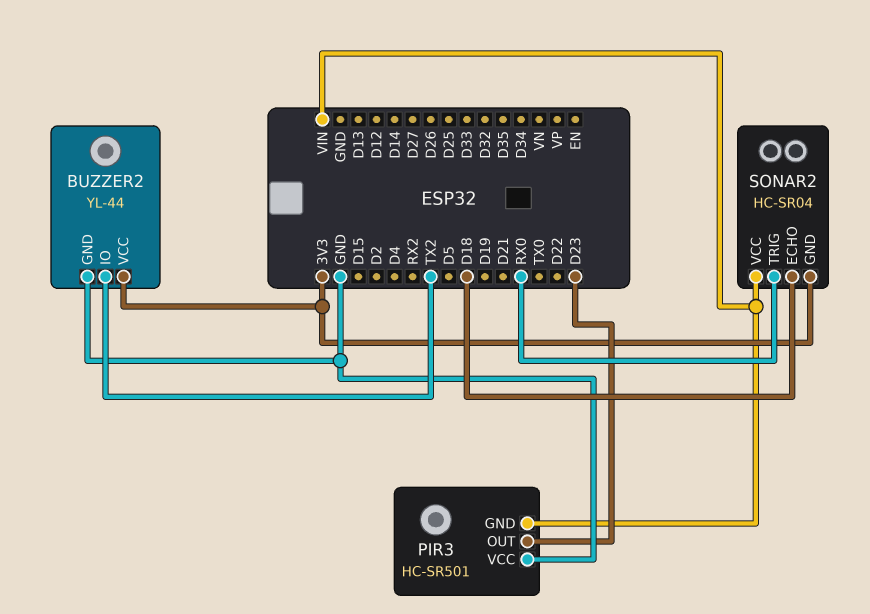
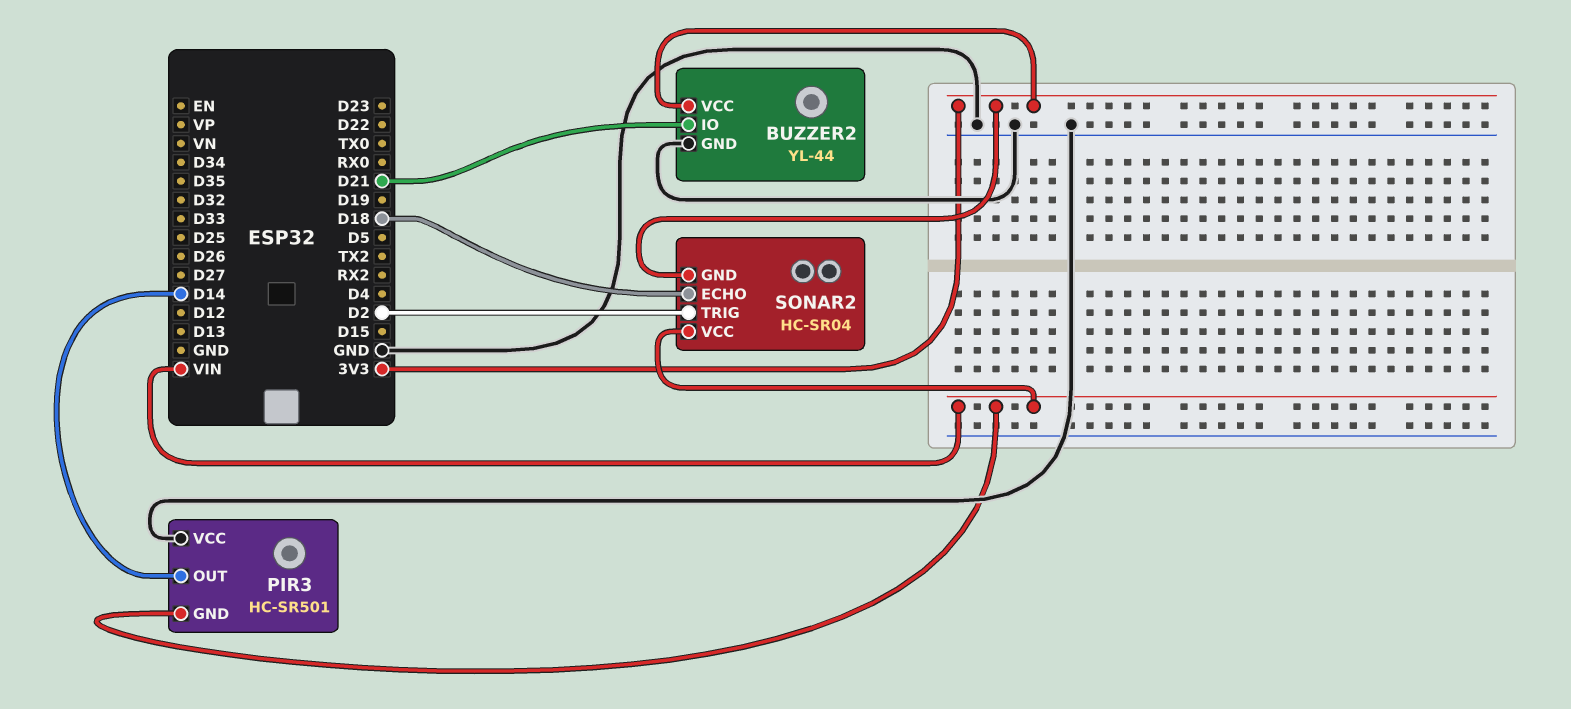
BUZZER2 pin IO: TX2 -> D21
PIR3 pin OUT: D23 -> D14
SONAR2 pin TRIG: RX0 -> D2

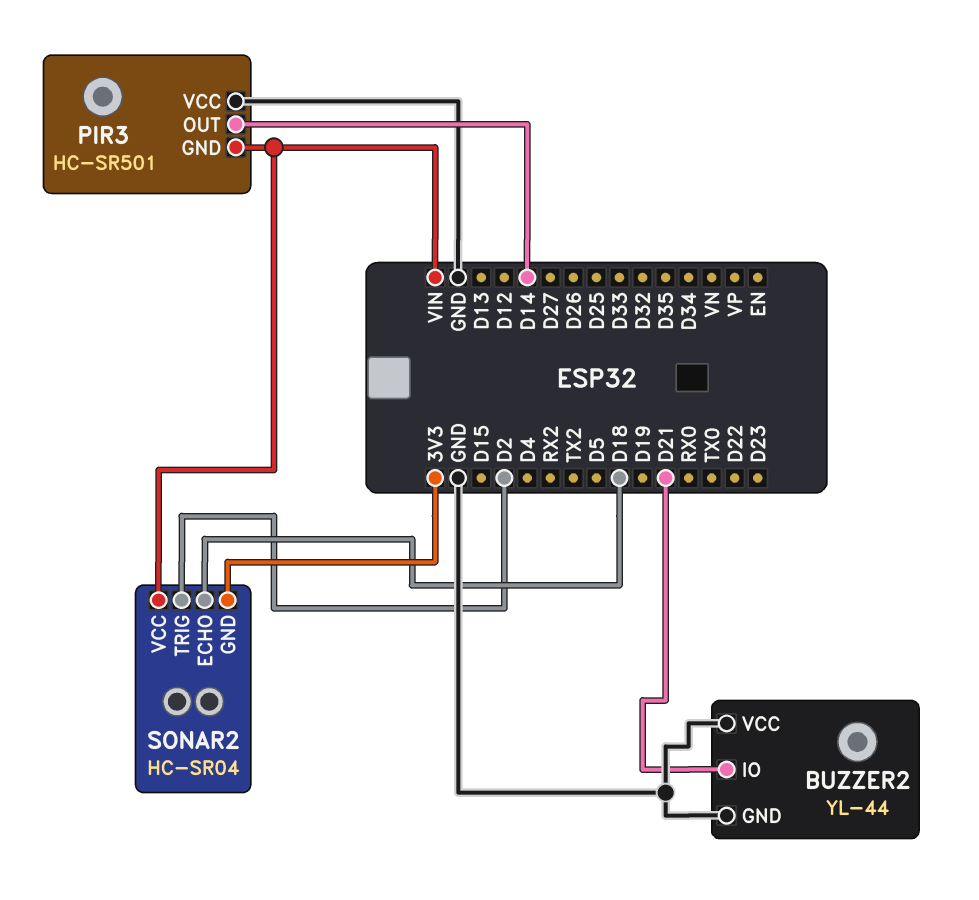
BUZZER2 pin VCC: 3V3 -> GND

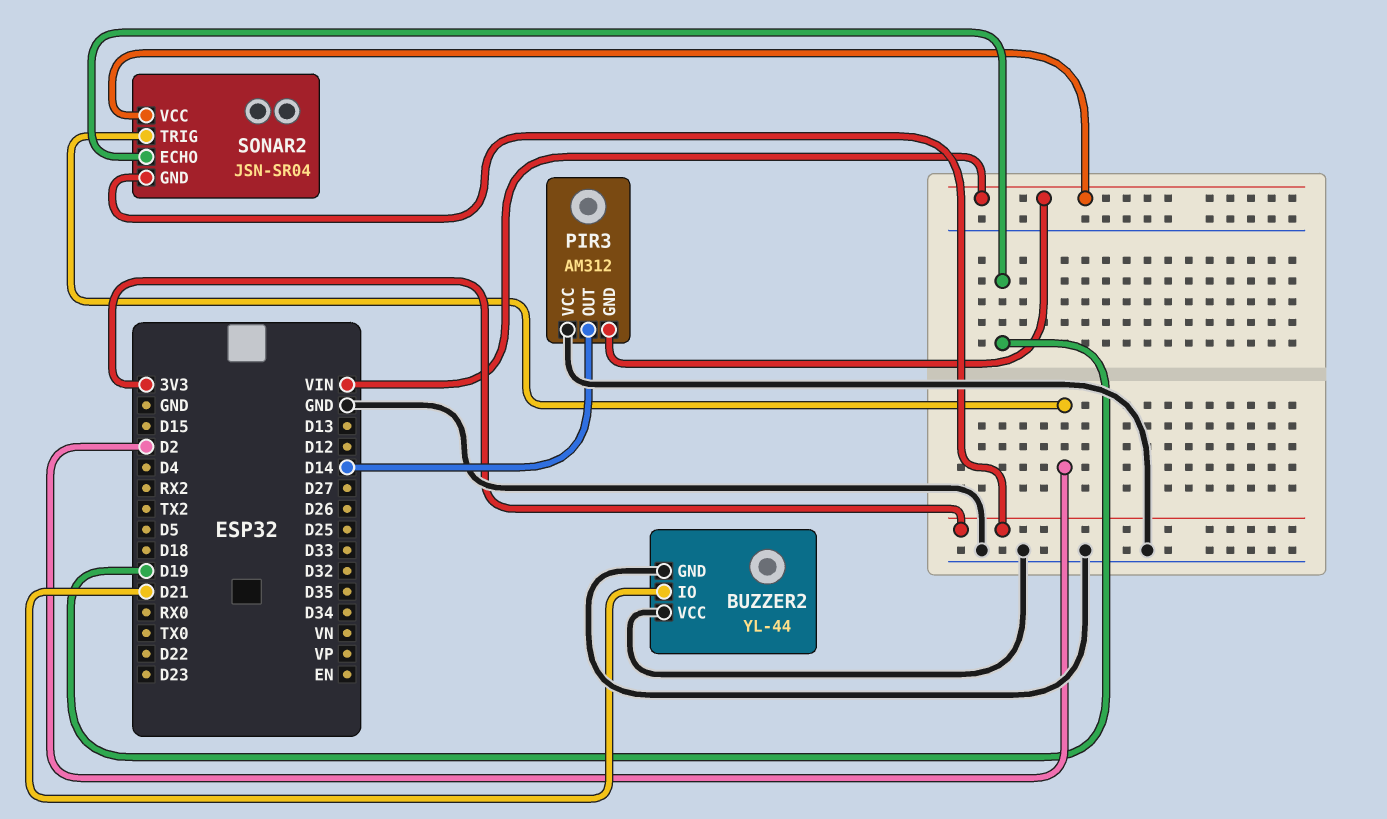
PIR3: HC-SR501 -> AM312
SONAR2: HC-SR04 -> JSN-SR04
SONAR2 pin ECHO: D18 -> D19

